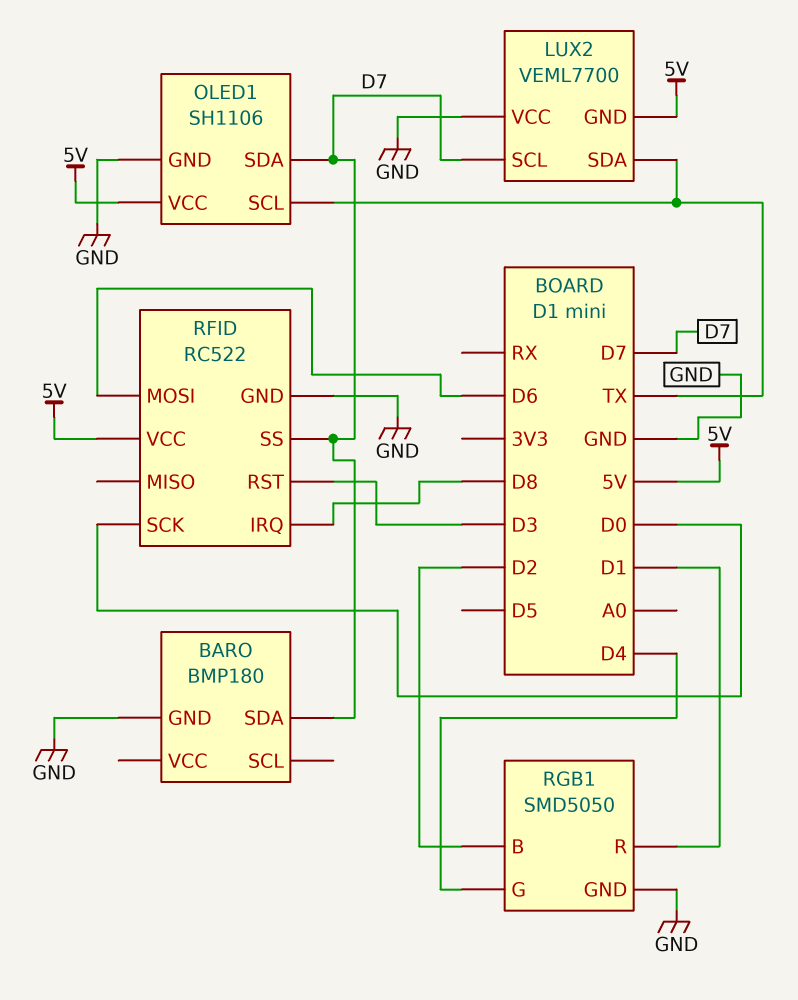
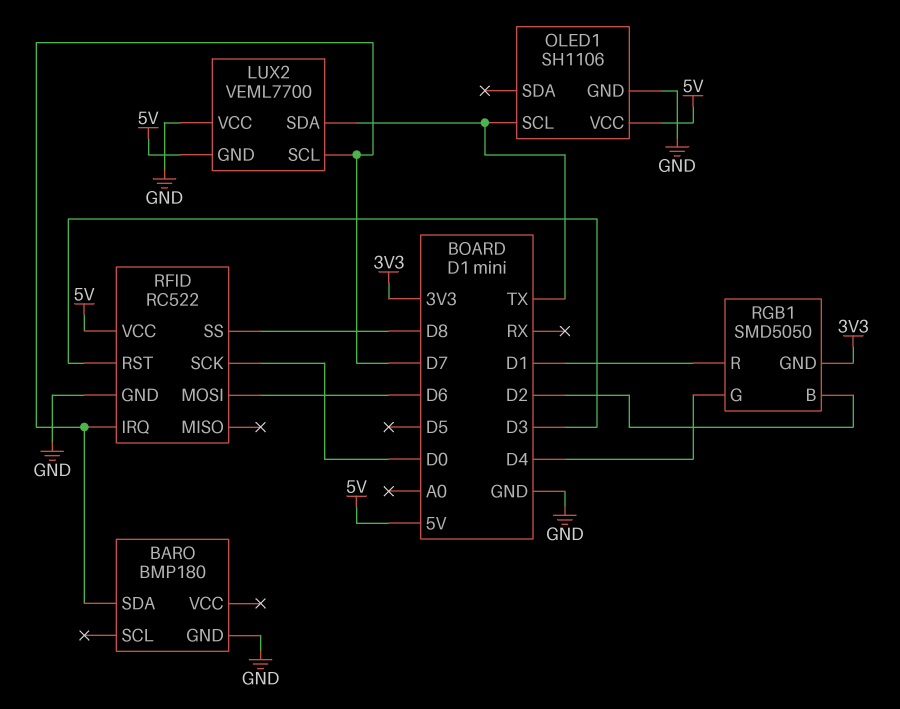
OLED1 pin SDA: D7 -> none
RFID pin IRQ: D8 -> D7
RFID pin SS: D7 -> D8
RGB1 pin GND: GND -> 3V3

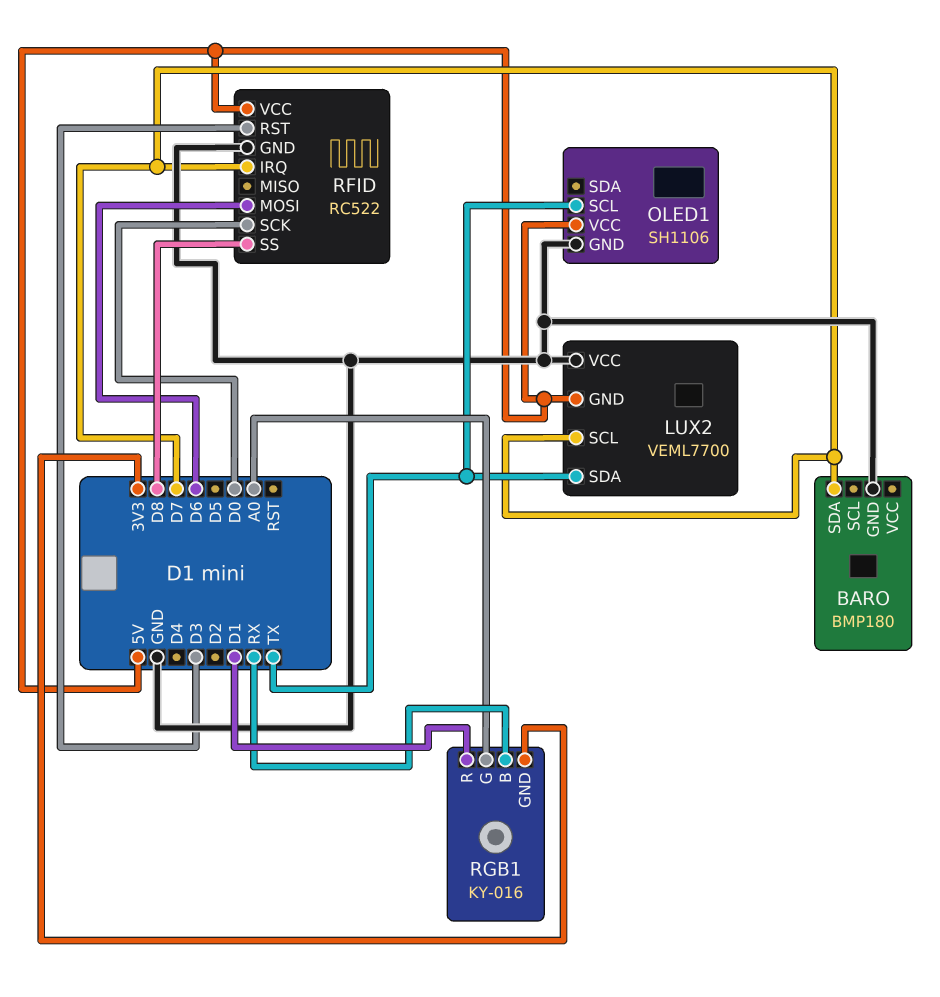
RGB1: SMD5050 -> KY-016
RGB1 pin B: D2 -> RX
RGB1 pin G: D4 -> A0

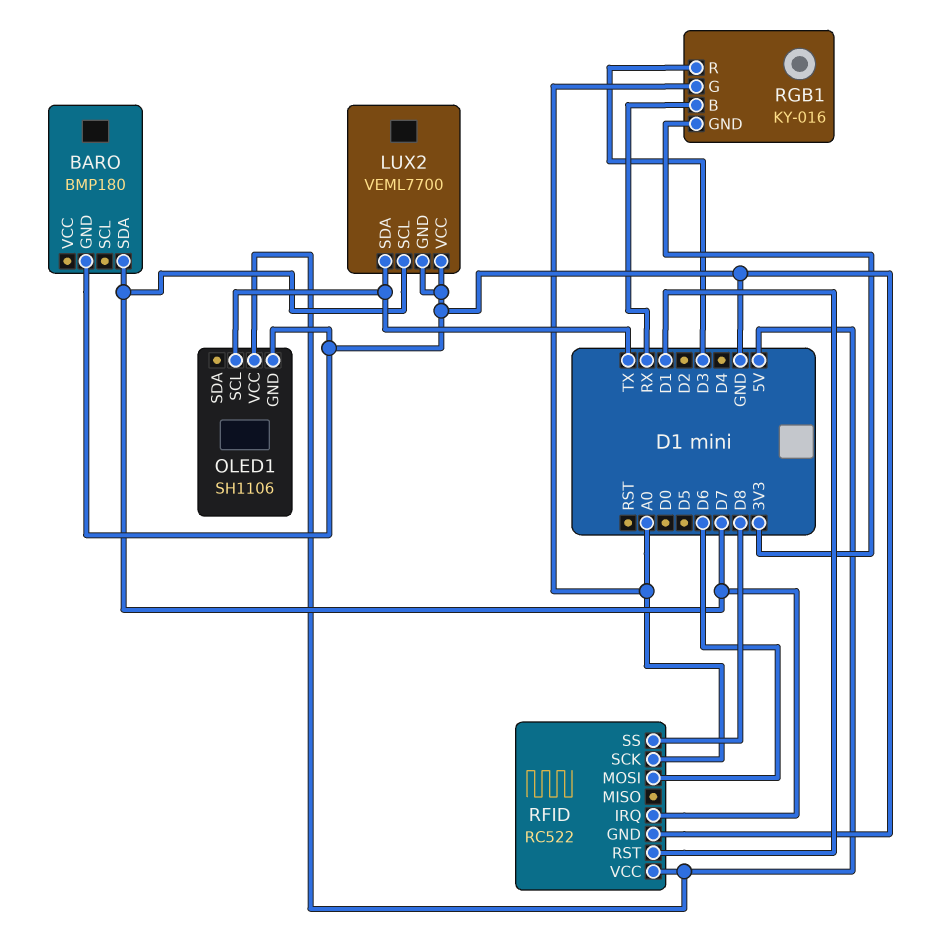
LUX2 pin GND: 5V -> GND
RFID pin RST: D3 -> D1
RFID pin SCK: D0 -> A0
RGB1 pin R: D1 -> D3

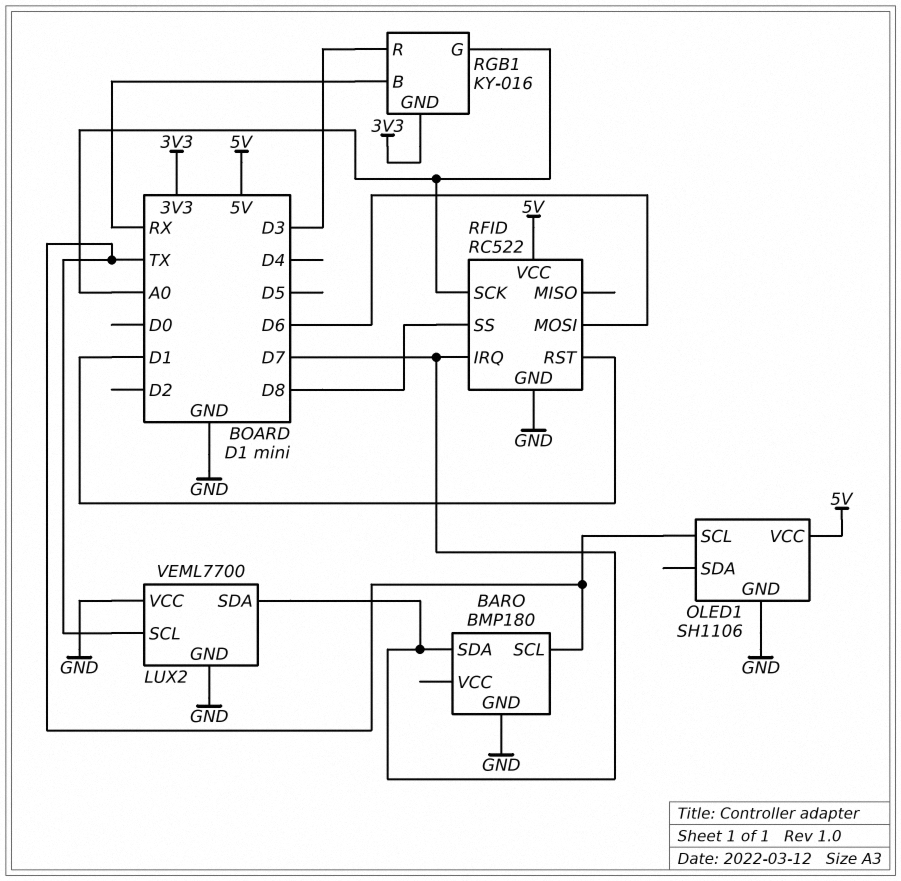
BARO pin SCL: none -> TX
LUX2 pin SCL: D7 -> TX
LUX2 pin SDA: TX -> D7

